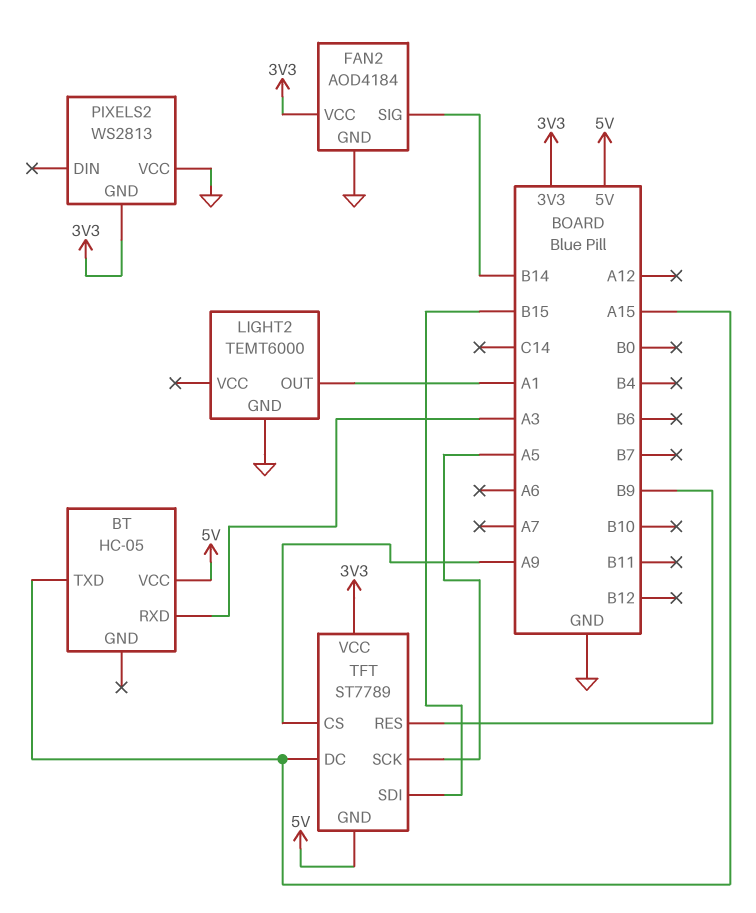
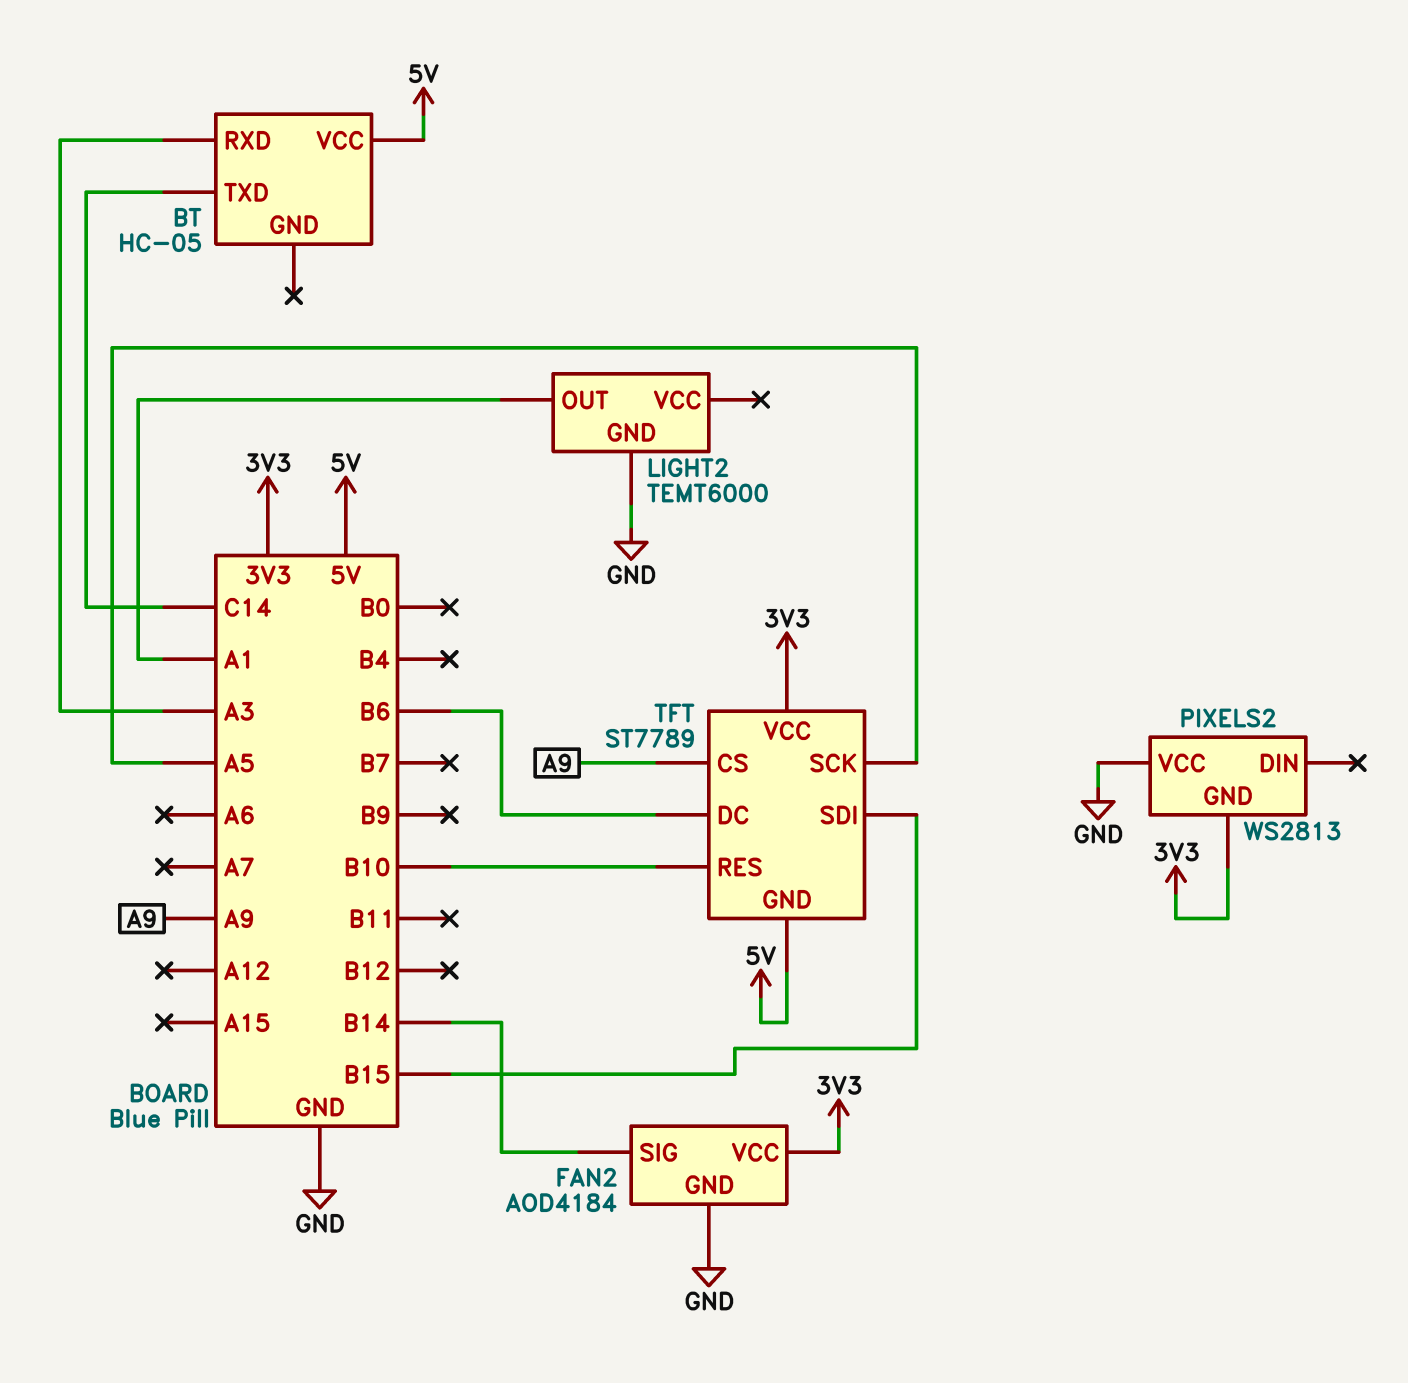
BT pin TXD: A15 -> C14
TFT pin DC: A15 -> B6
TFT pin RES: B9 -> B10

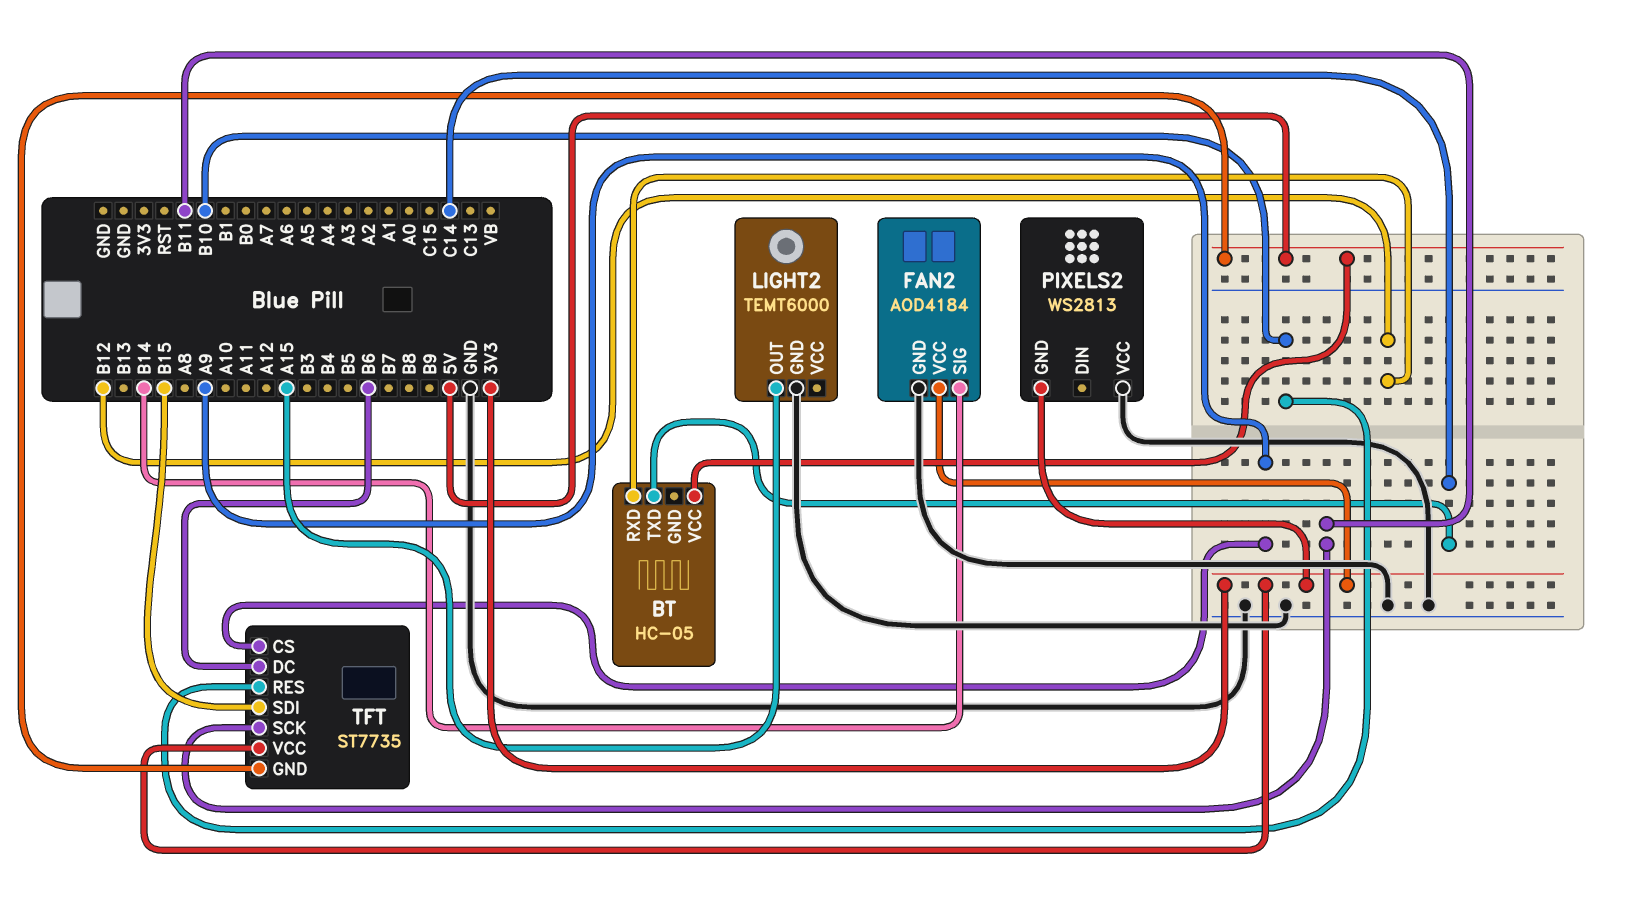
BT pin RXD: A3 -> B12
LIGHT2 pin OUT: A1 -> A15
TFT: ST7789 -> ST7735
TFT pin SCK: A5 -> B11

